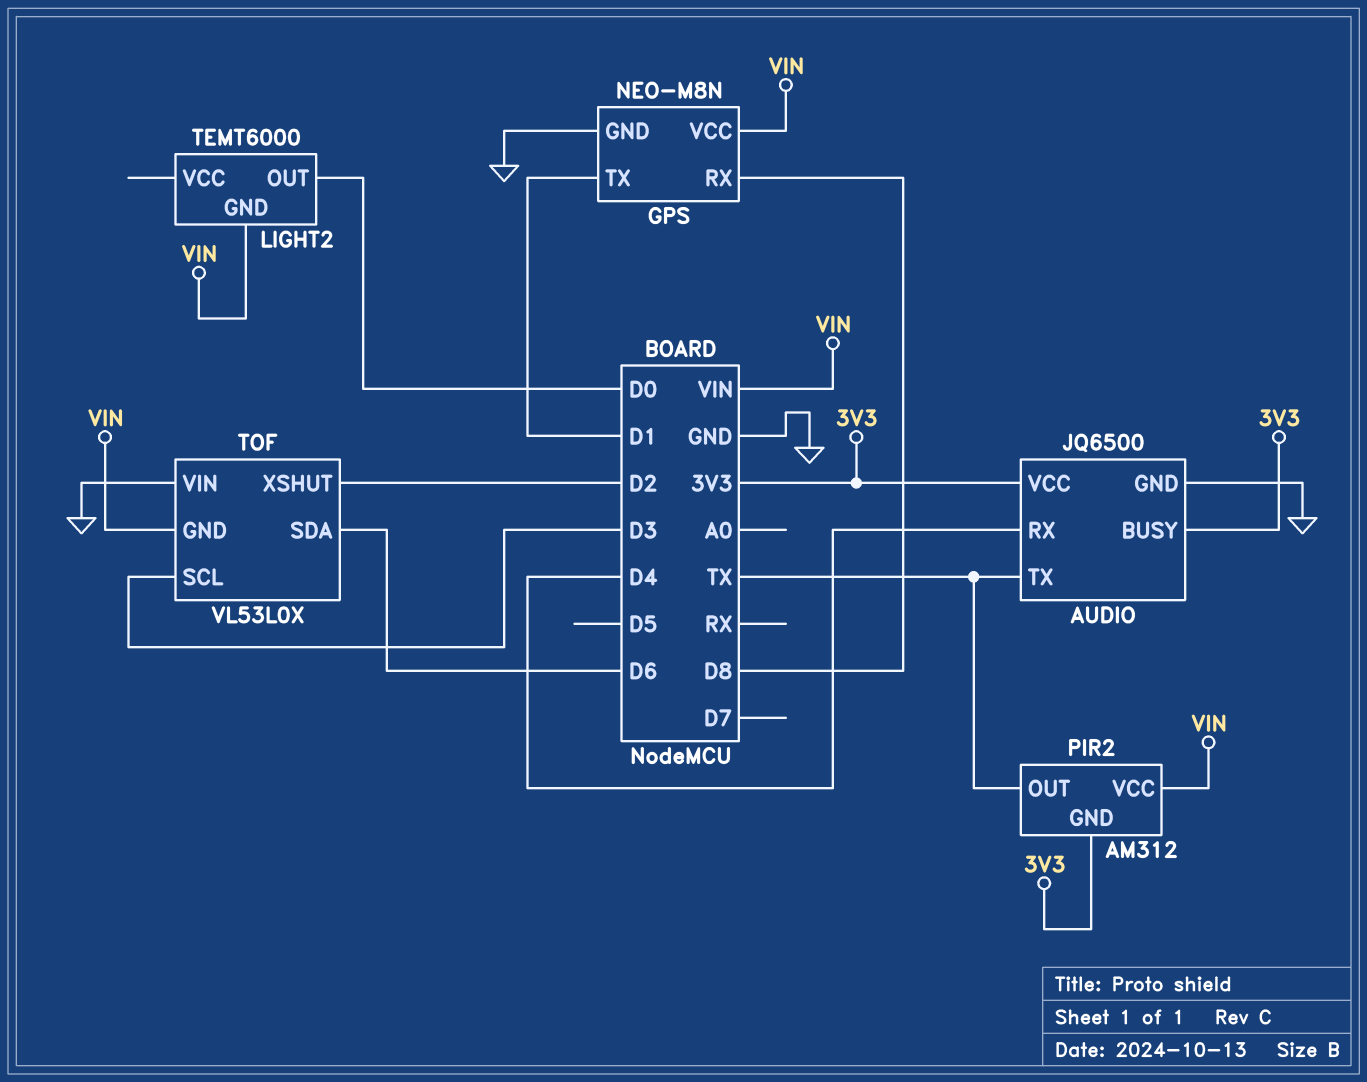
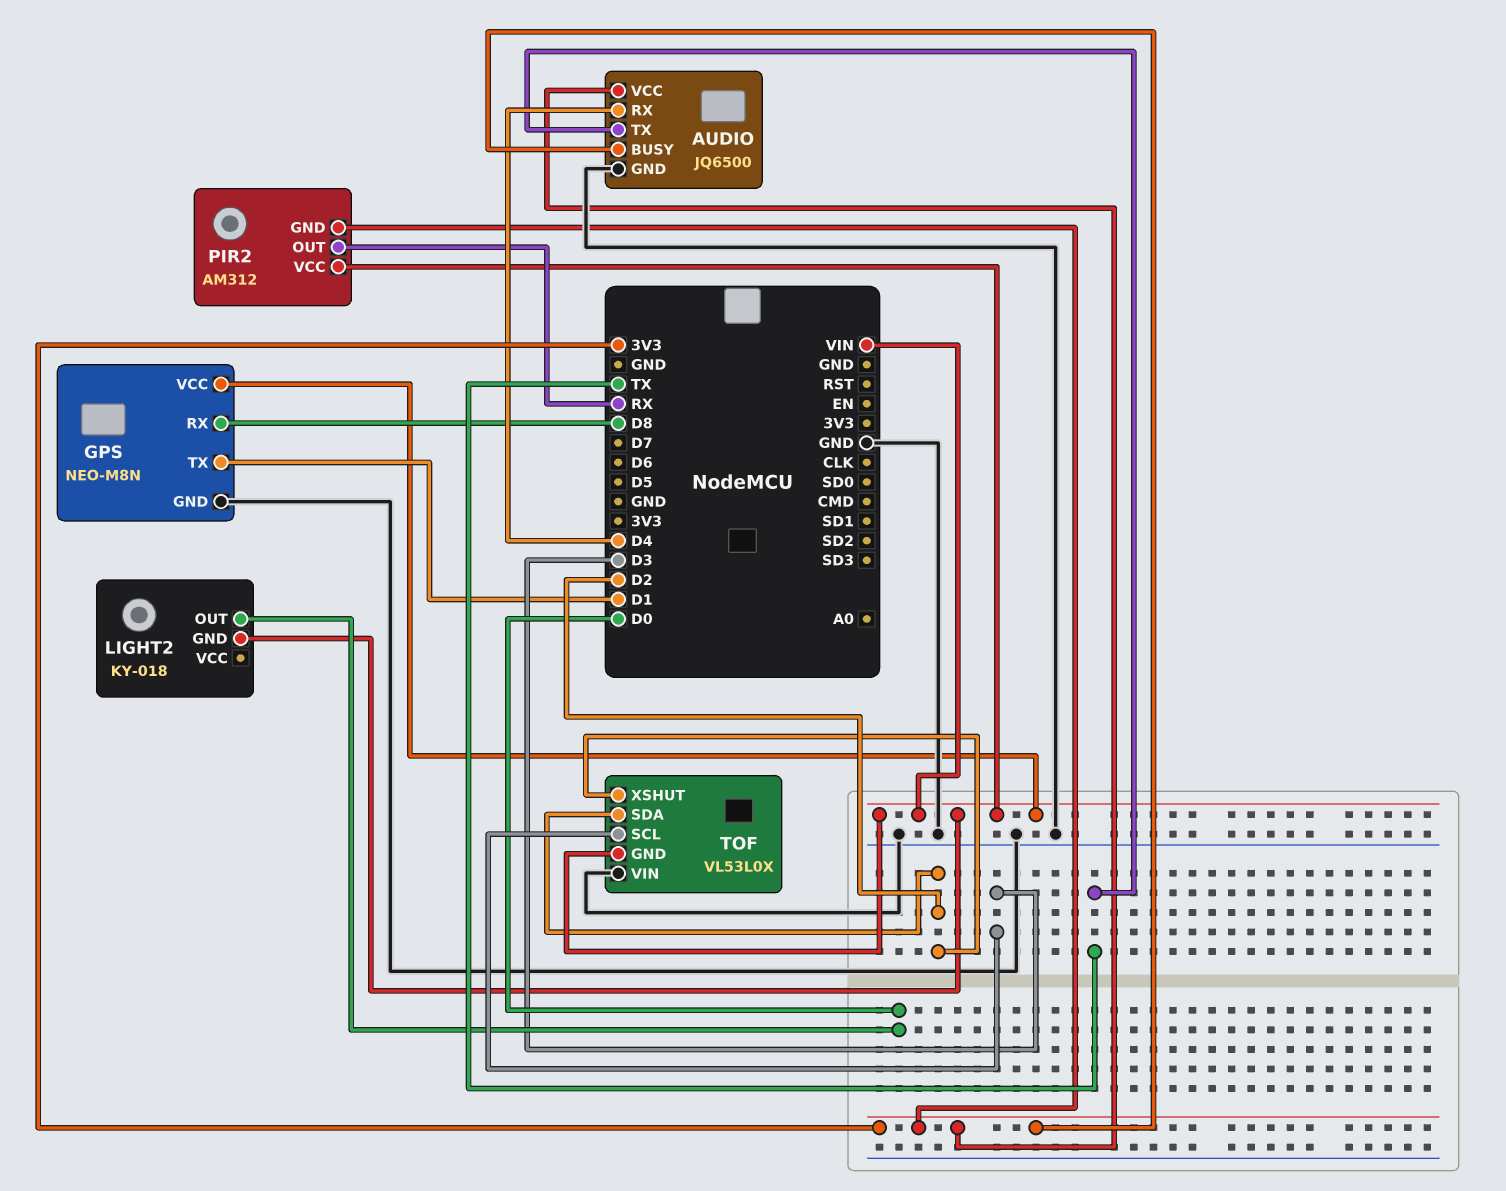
LIGHT2: TEMT6000 -> KY-018
PIR2 pin OUT: TX -> RX
TOF pin SDA: D6 -> D2

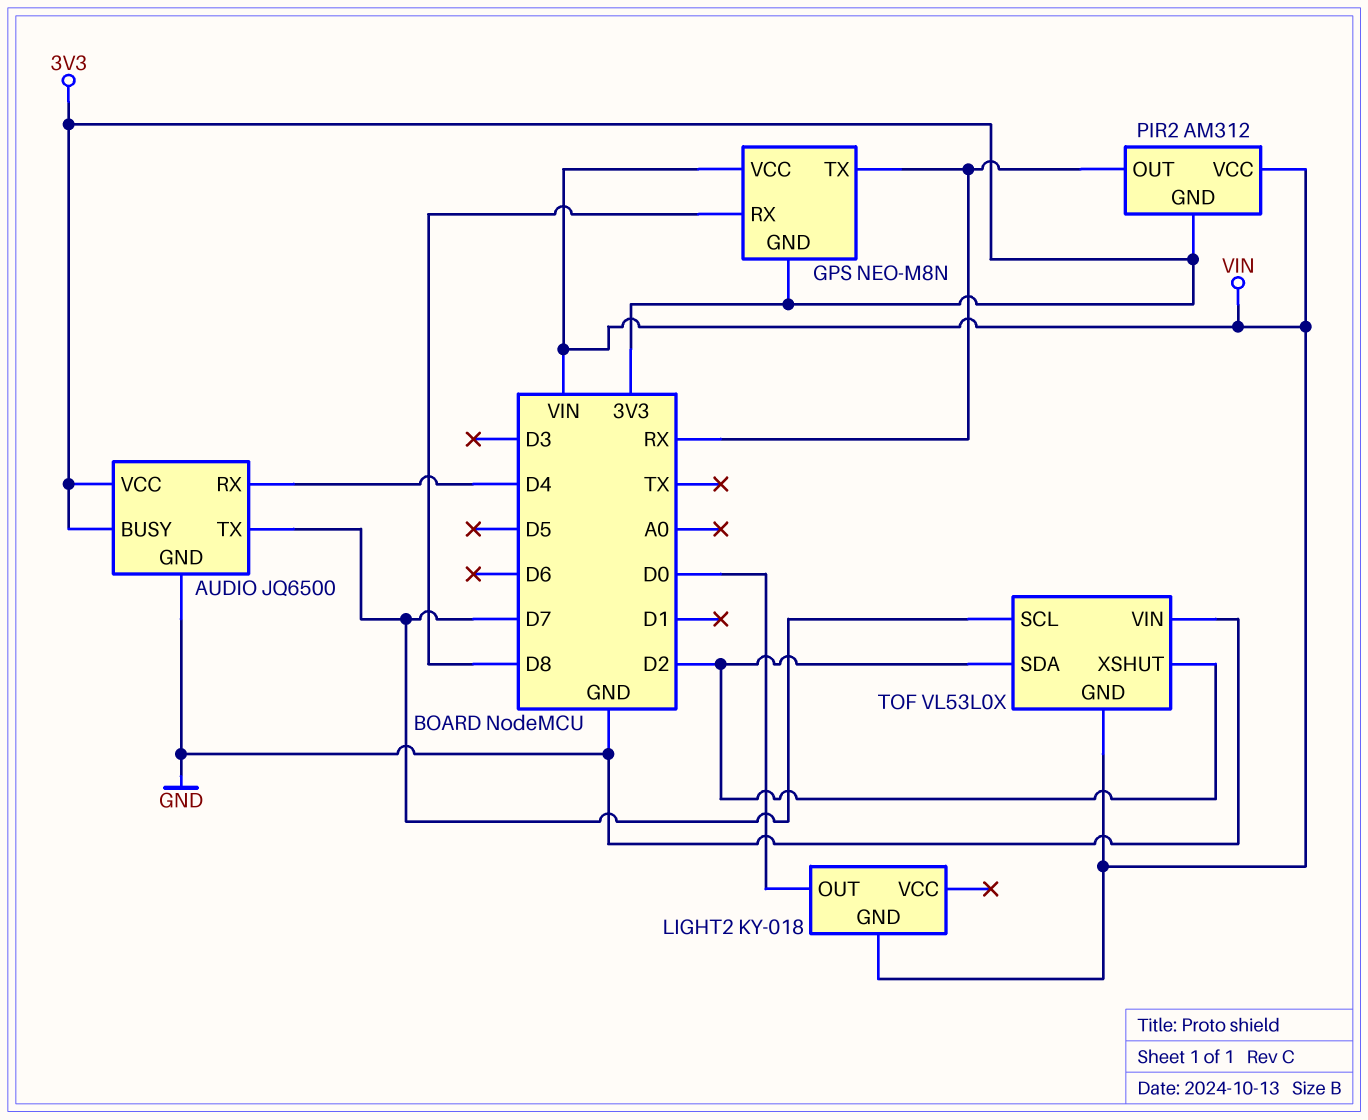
AUDIO pin TX: TX -> D7
GPS pin GND: GND -> 3V3
GPS pin TX: D1 -> RX
TOF pin SCL: D3 -> D7

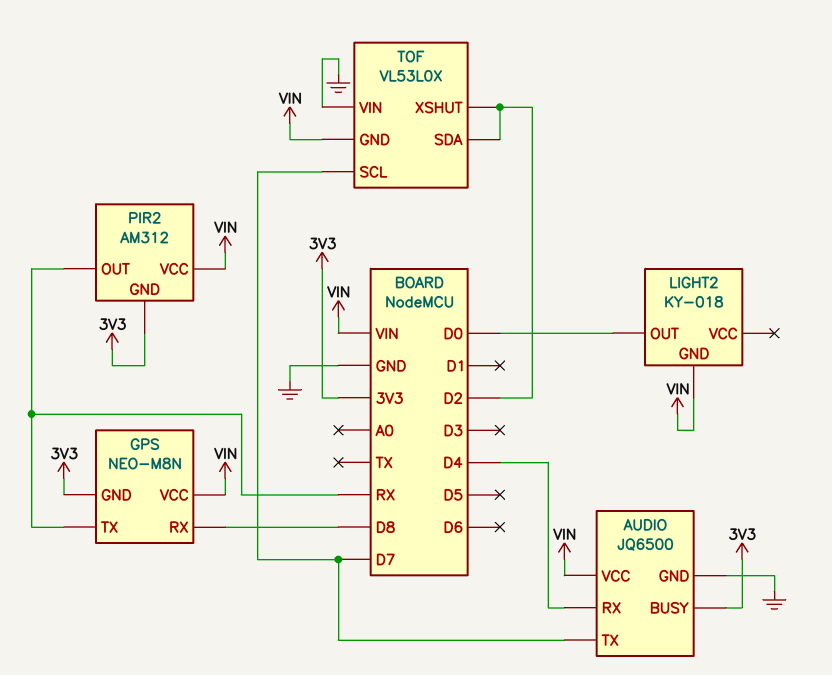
AUDIO pin VCC: 3V3 -> VIN

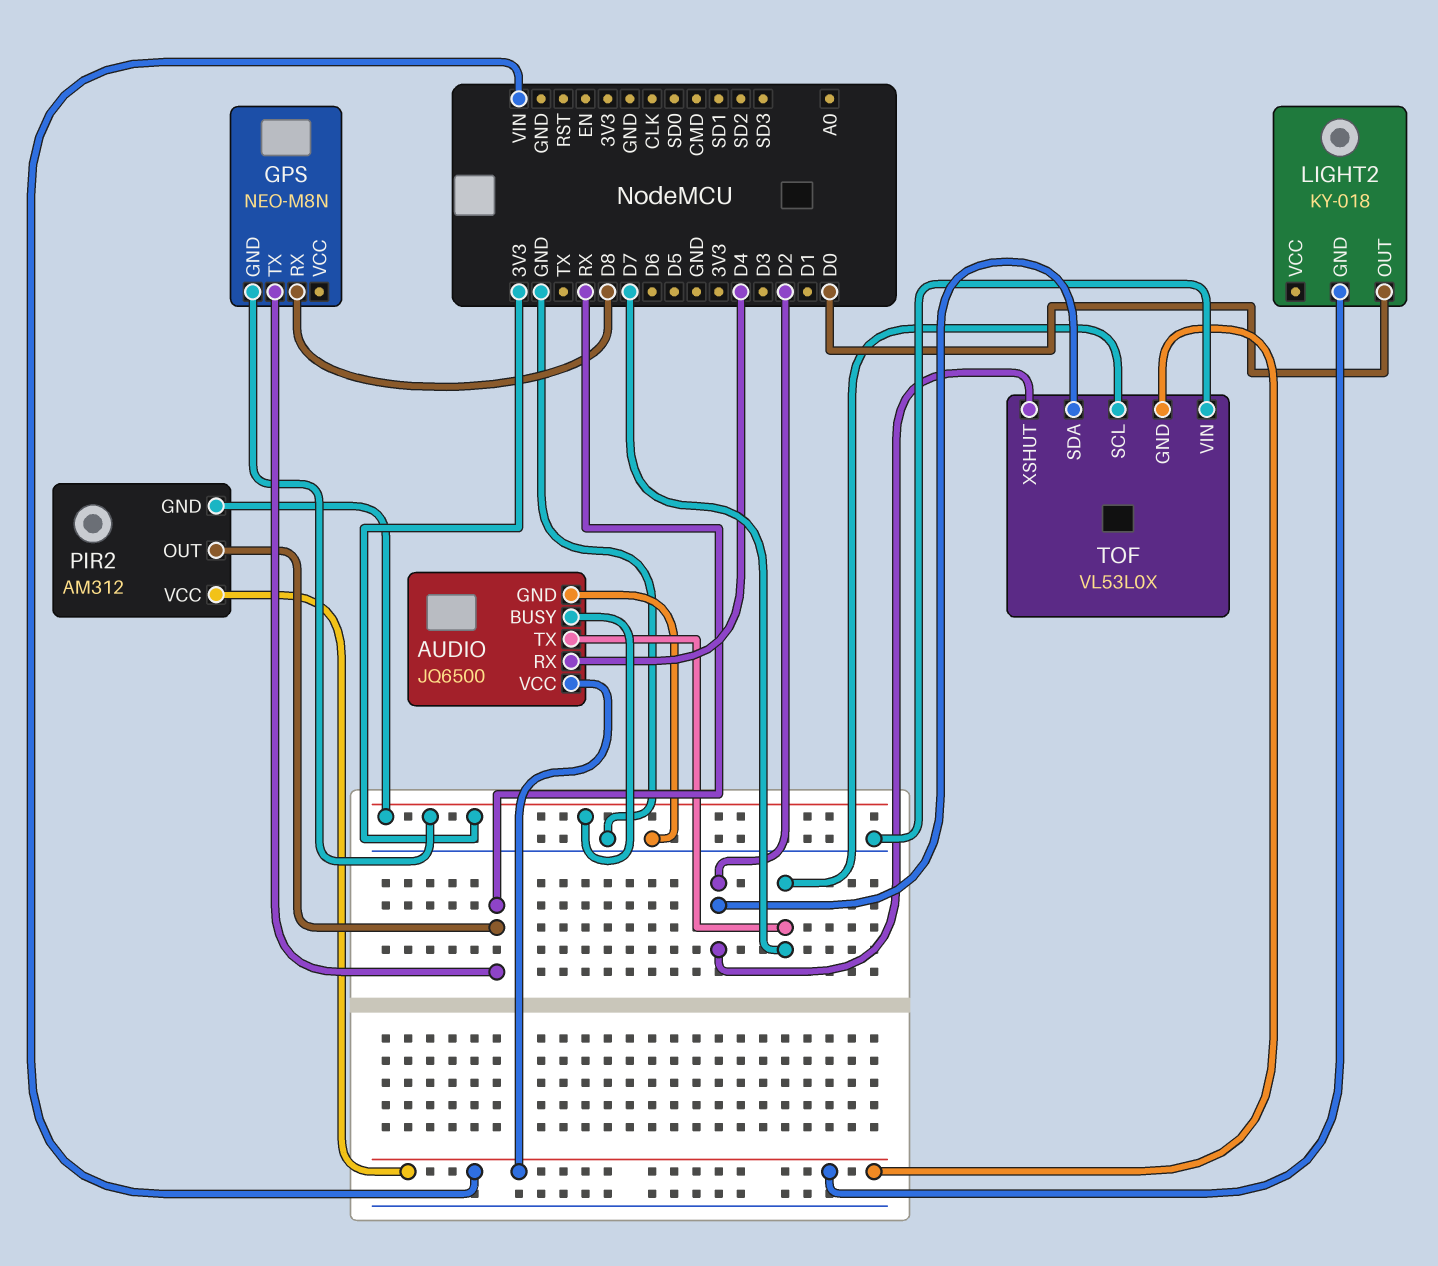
GPS pin VCC: VIN -> none

